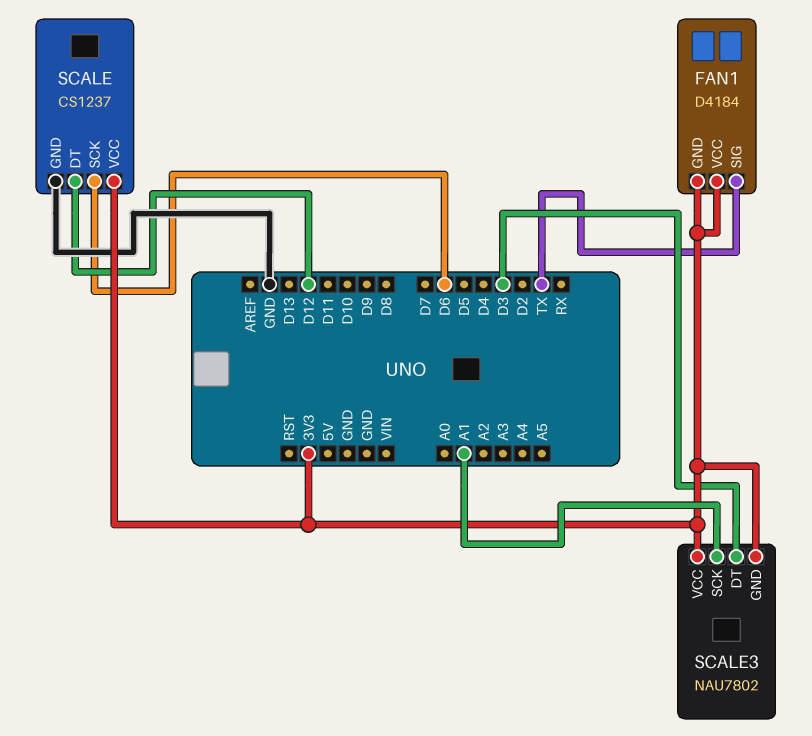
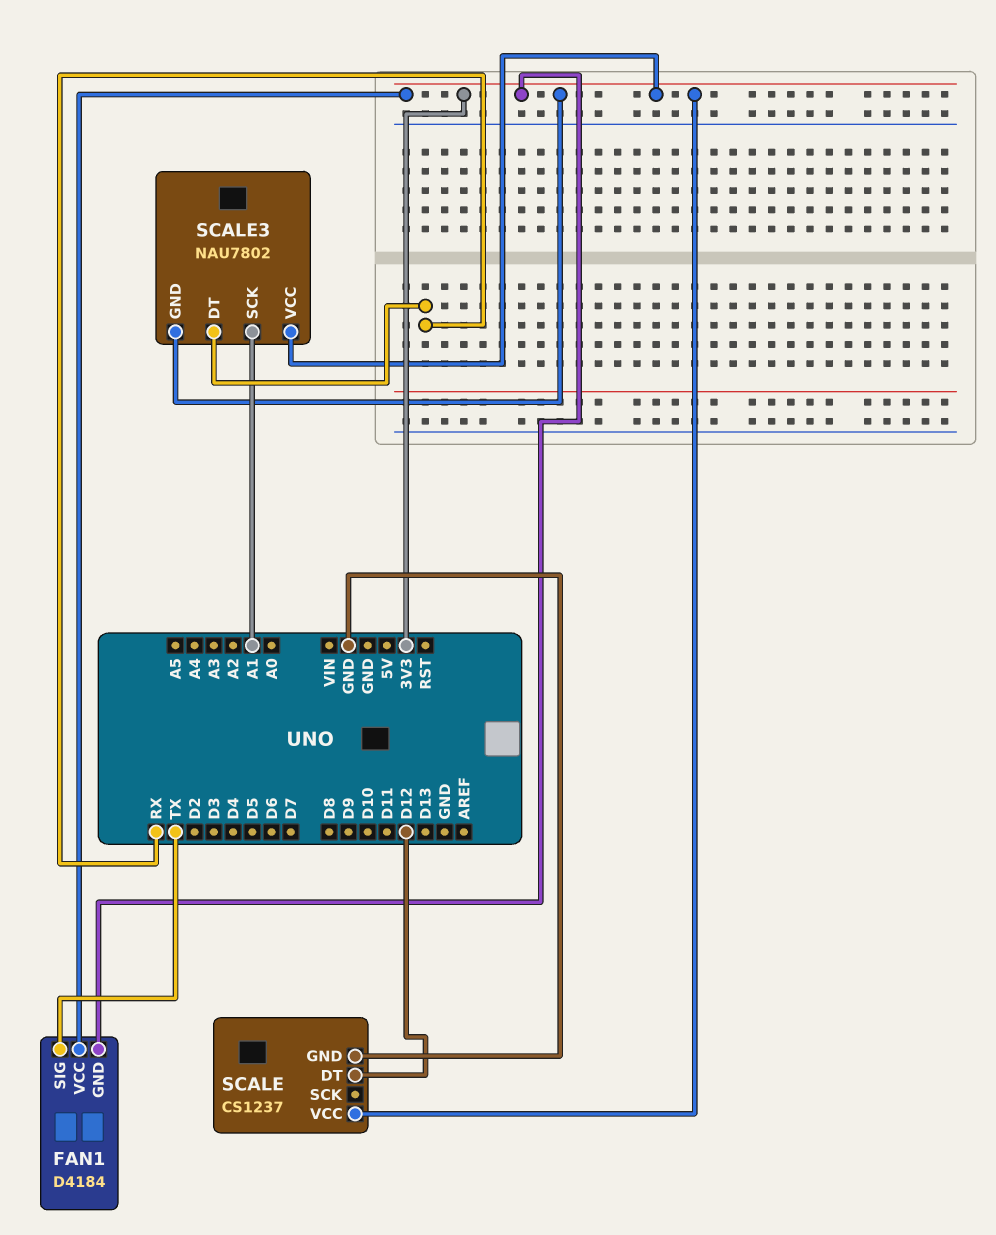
SCALE pin SCK: D6 -> none
SCALE3 pin DT: D3 -> RX

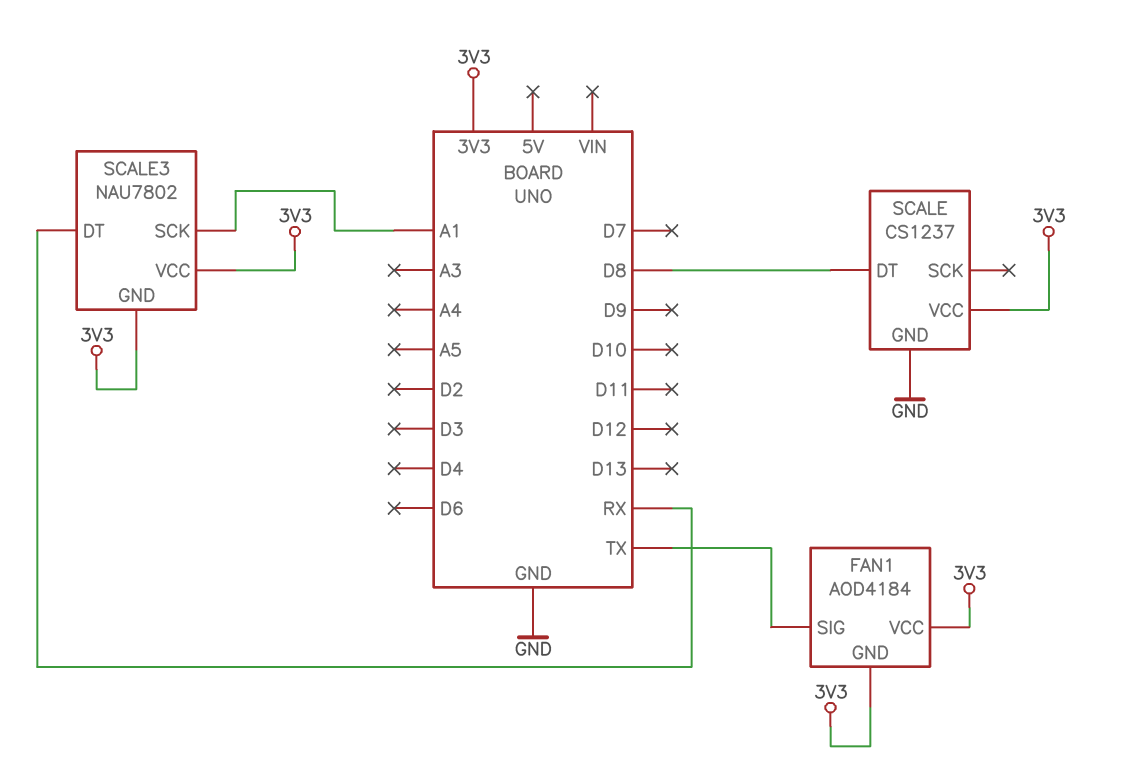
FAN1: D4184 -> AOD4184
SCALE pin DT: D12 -> D8

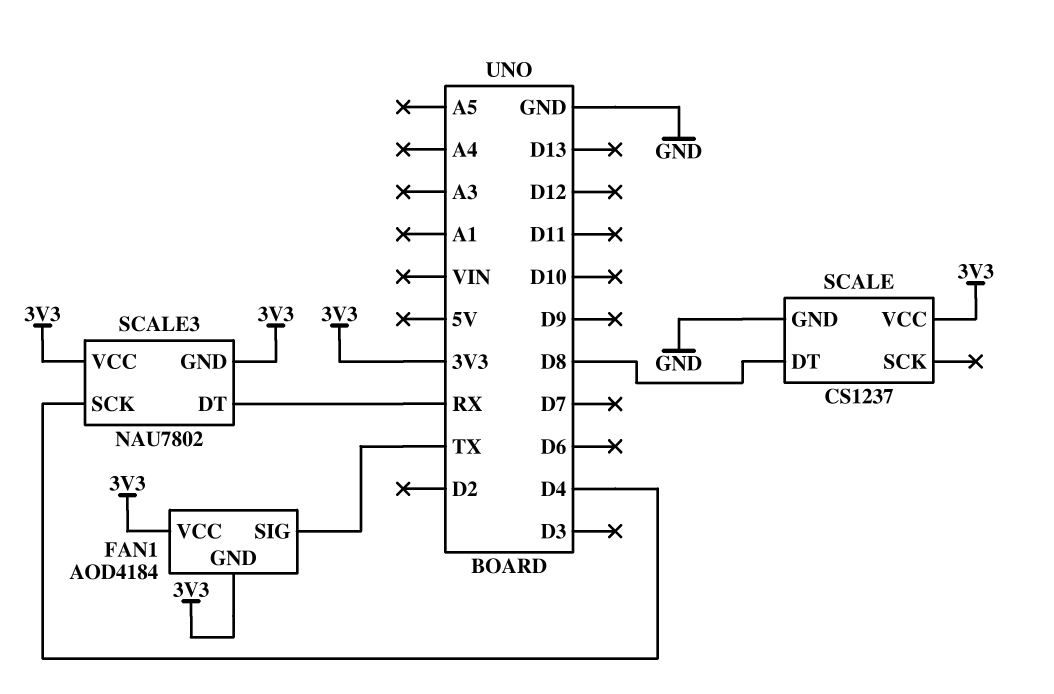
SCALE3 pin SCK: A1 -> D4

